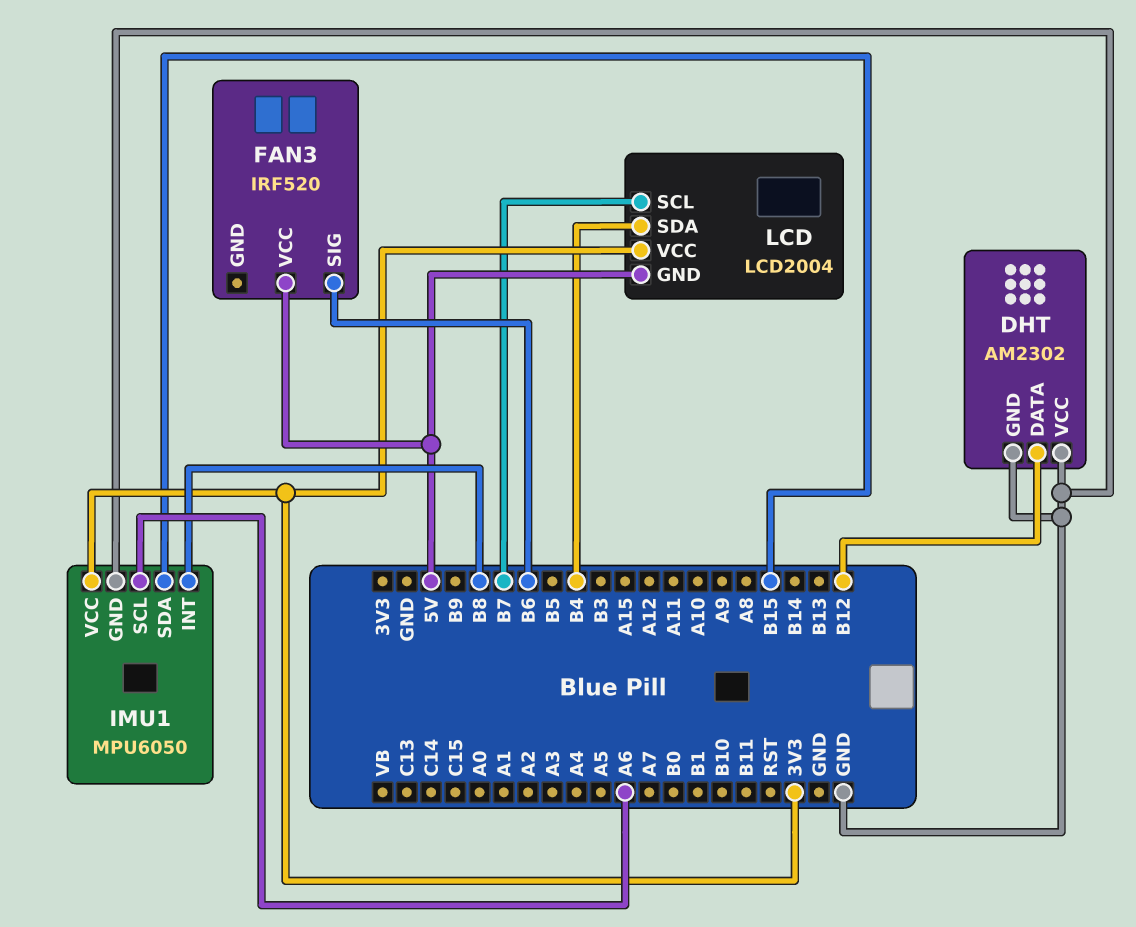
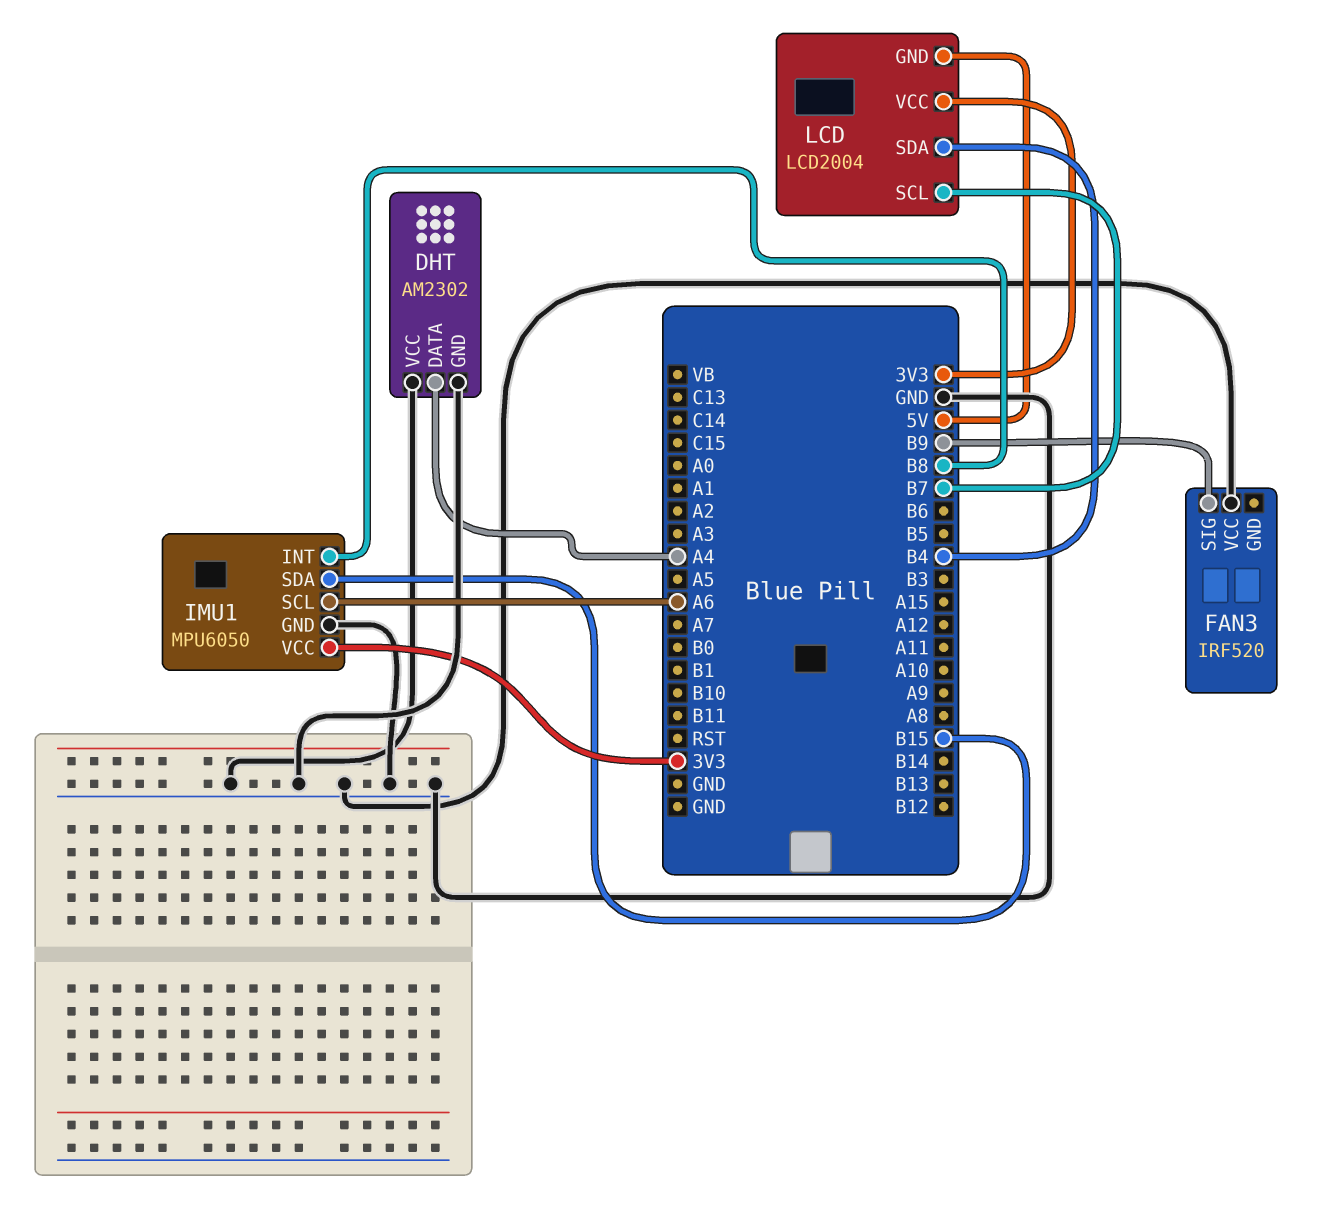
DHT pin DATA: B12 -> A4
FAN3 pin SIG: B6 -> B9
FAN3 pin VCC: 5V -> GND

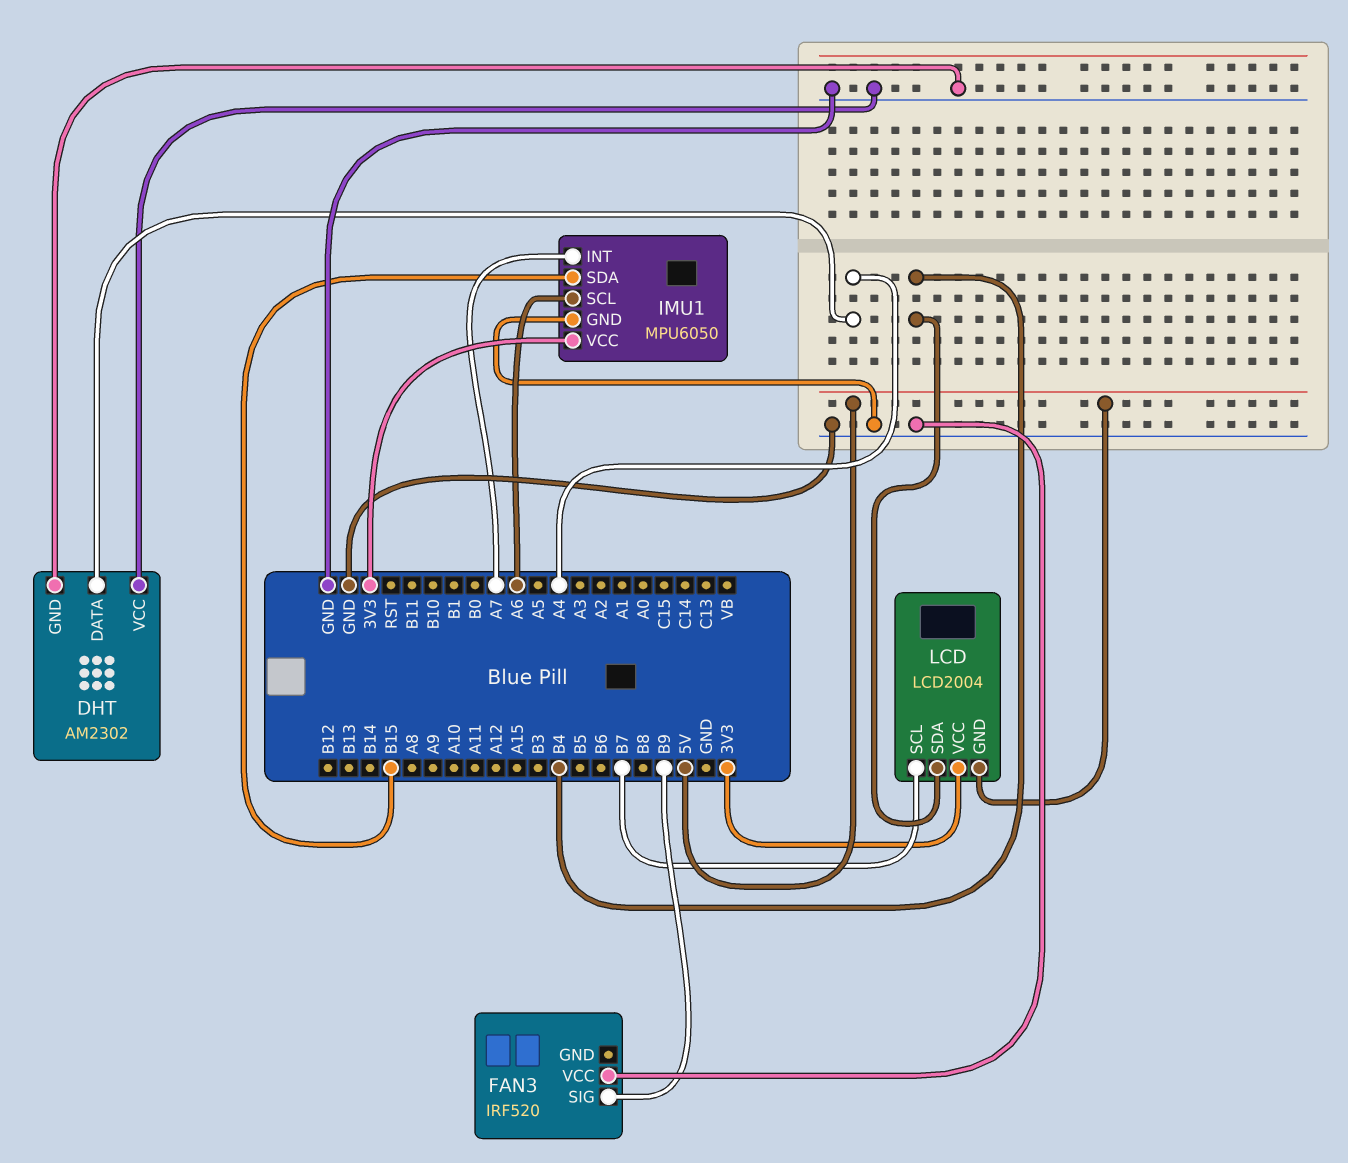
IMU1 pin INT: B8 -> A7

